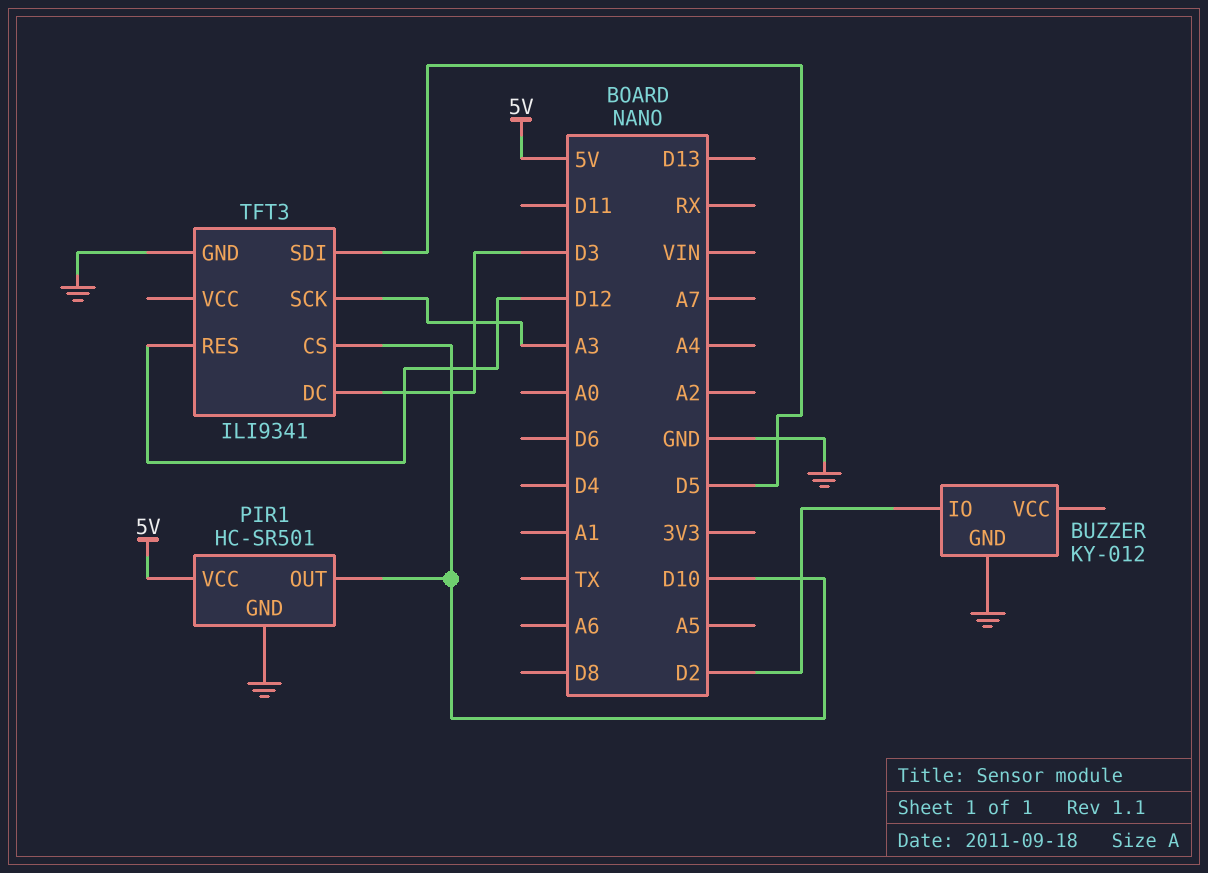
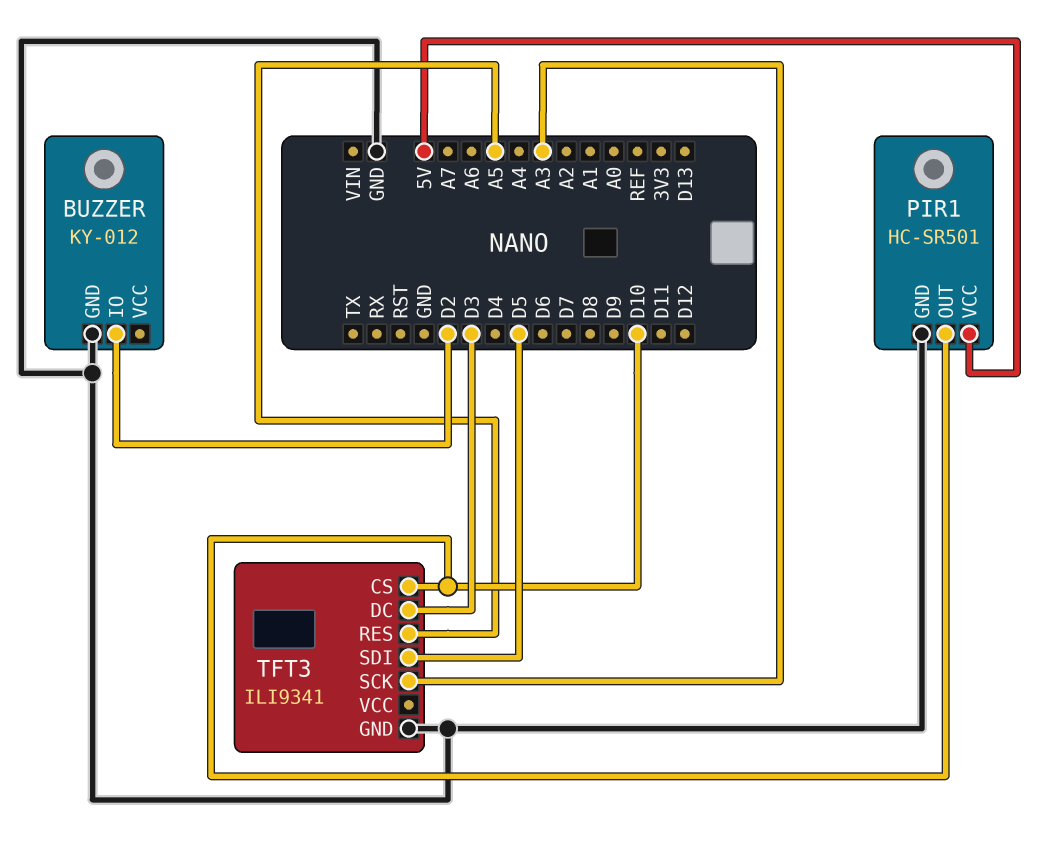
TFT3 pin RES: D12 -> A5

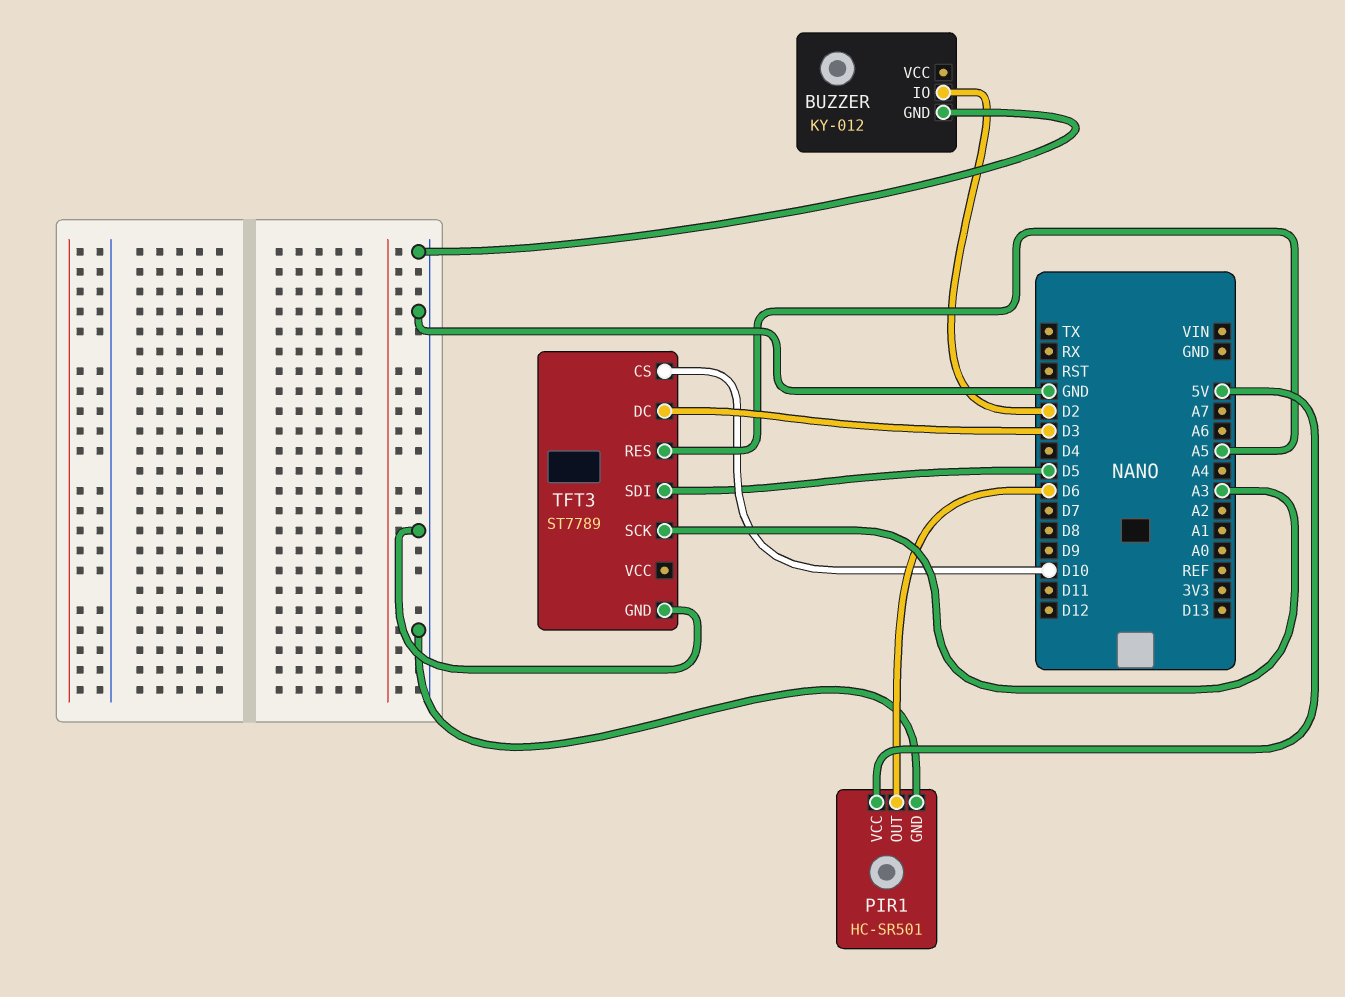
PIR1 pin OUT: D10 -> D6
TFT3: ILI9341 -> ST7789

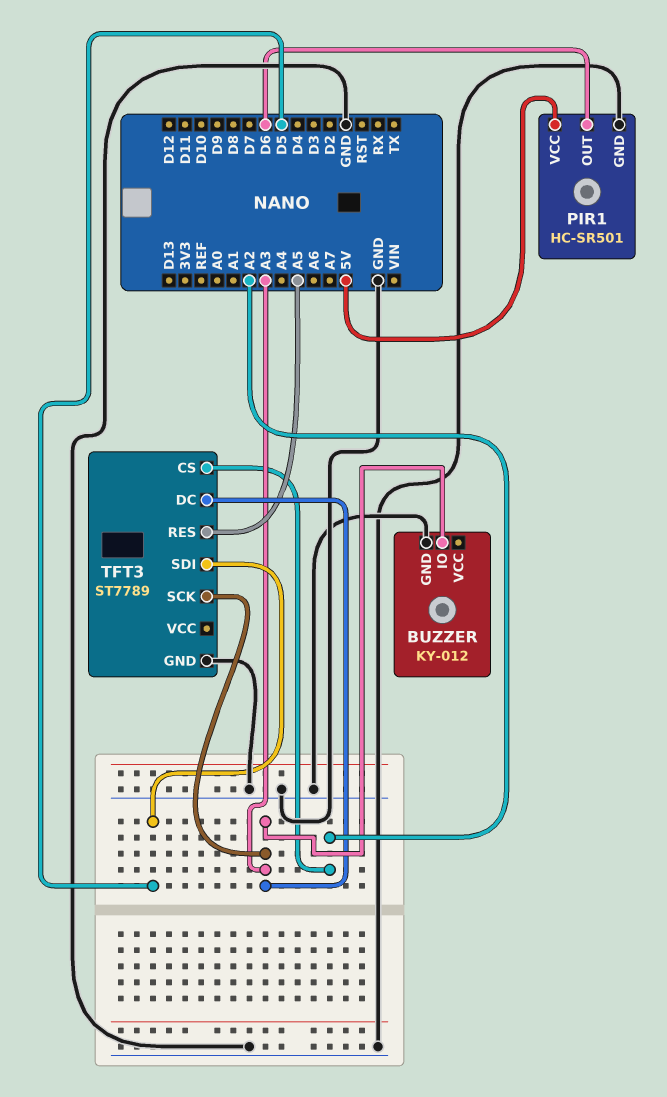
BUZZER pin IO: D2 -> A3
TFT3 pin CS: D10 -> A2
TFT3 pin DC: D3 -> A3

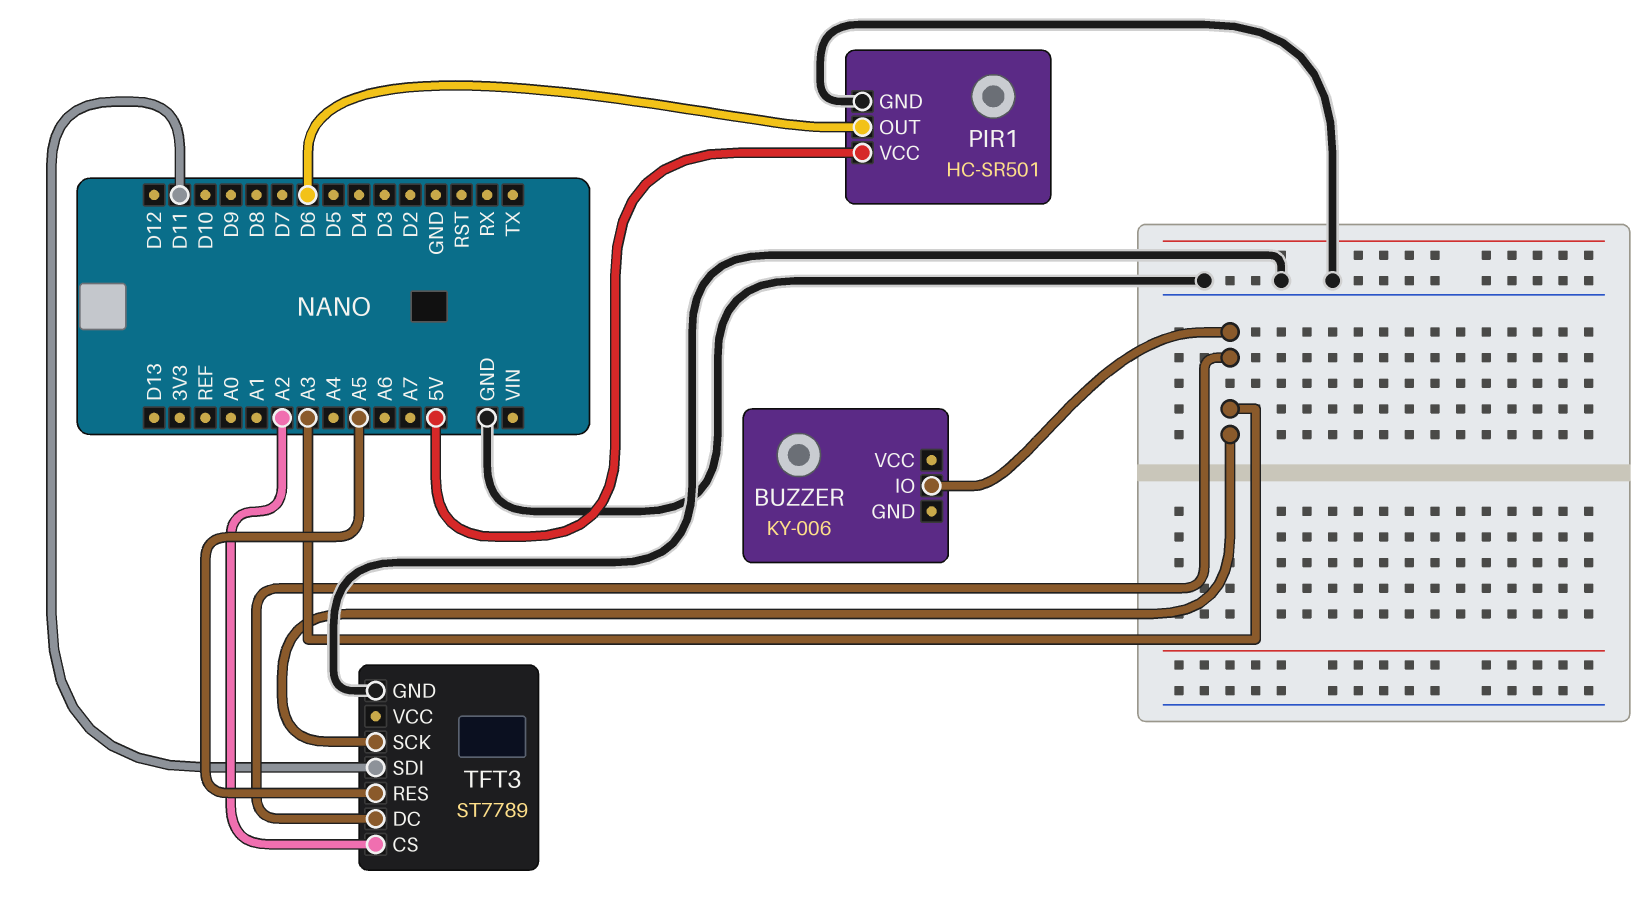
BUZZER: KY-012 -> KY-006
BUZZER pin GND: GND -> none
TFT3 pin SDI: D5 -> D11

